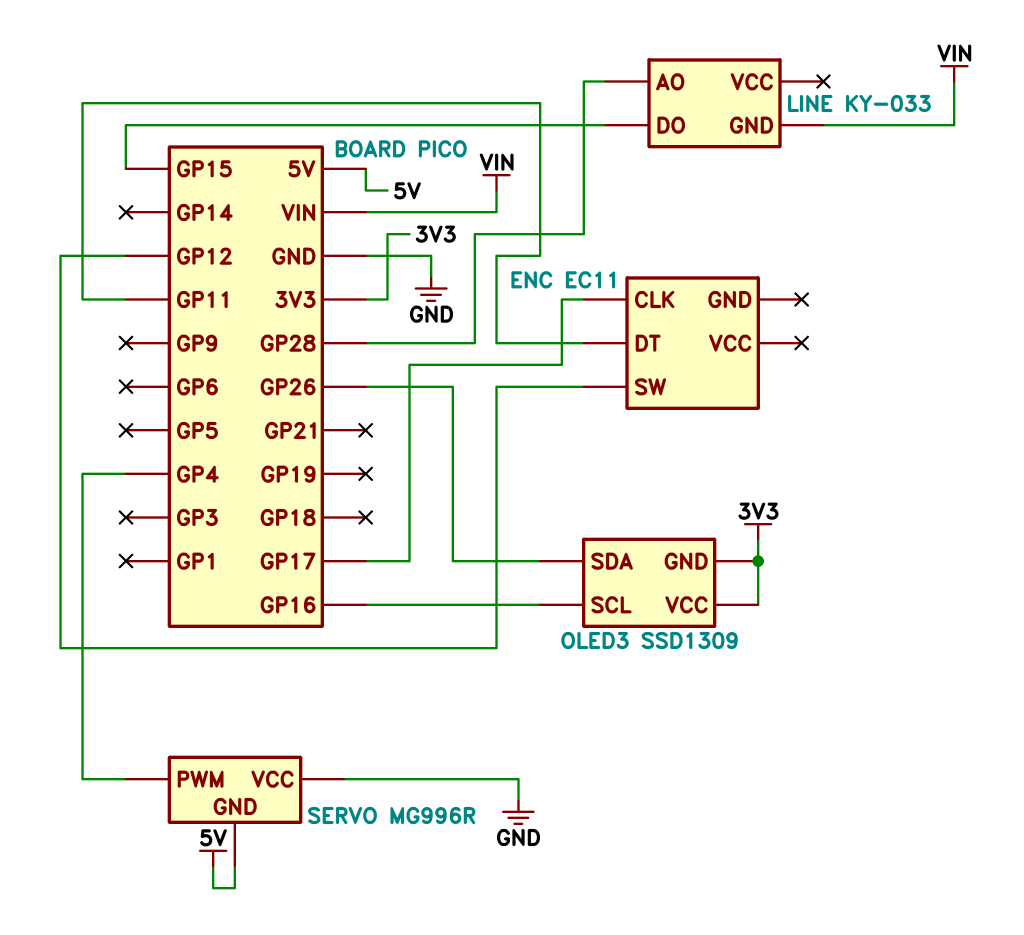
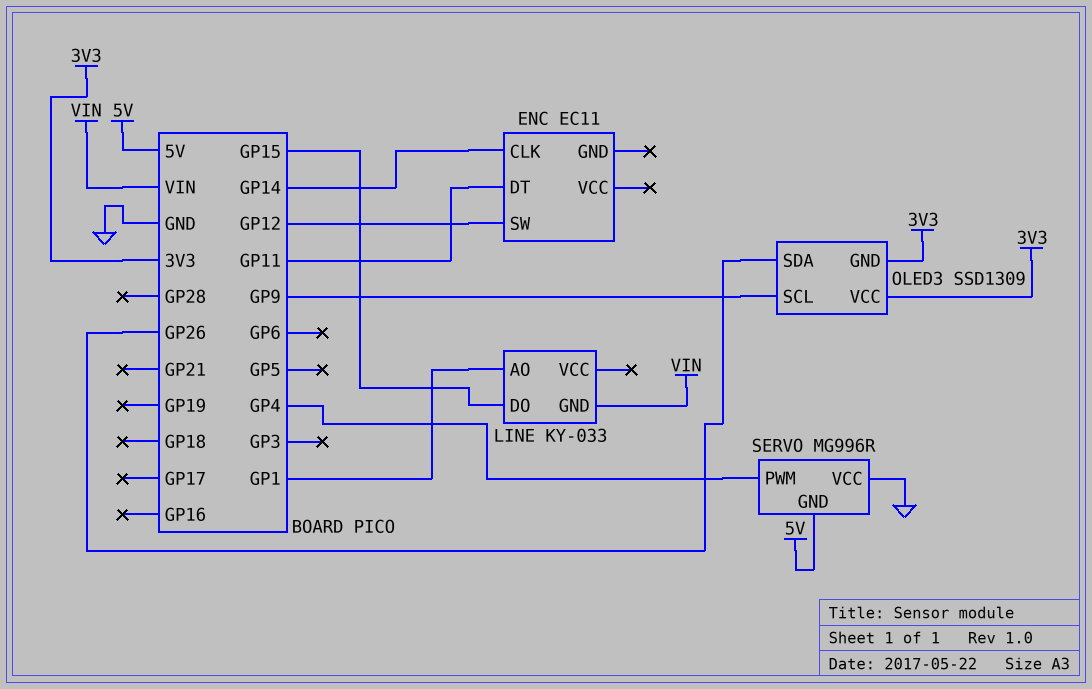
ENC pin CLK: GP17 -> GP14
LINE pin AO: GP28 -> GP1
OLED3 pin SCL: GP16 -> GP9

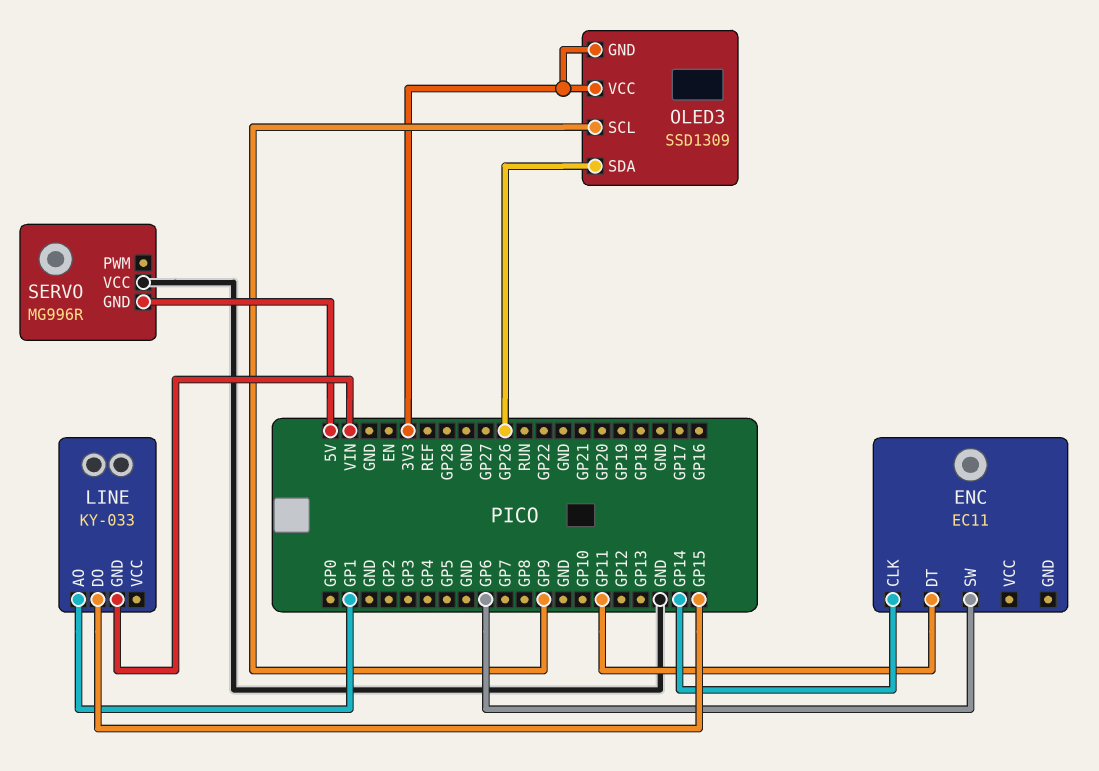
ENC pin SW: GP12 -> GP6
SERVO pin PWM: GP4 -> none

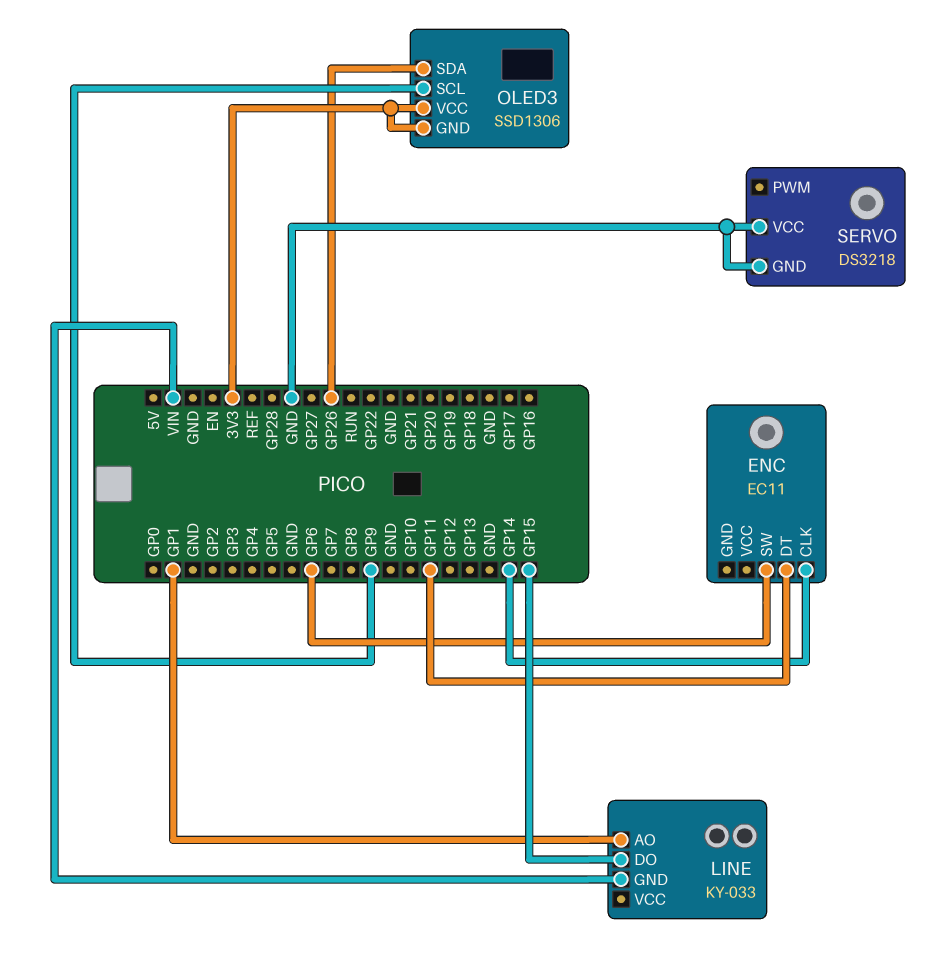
OLED3: SSD1309 -> SSD1306
SERVO: MG996R -> DS3218
SERVO pin GND: 5V -> GND

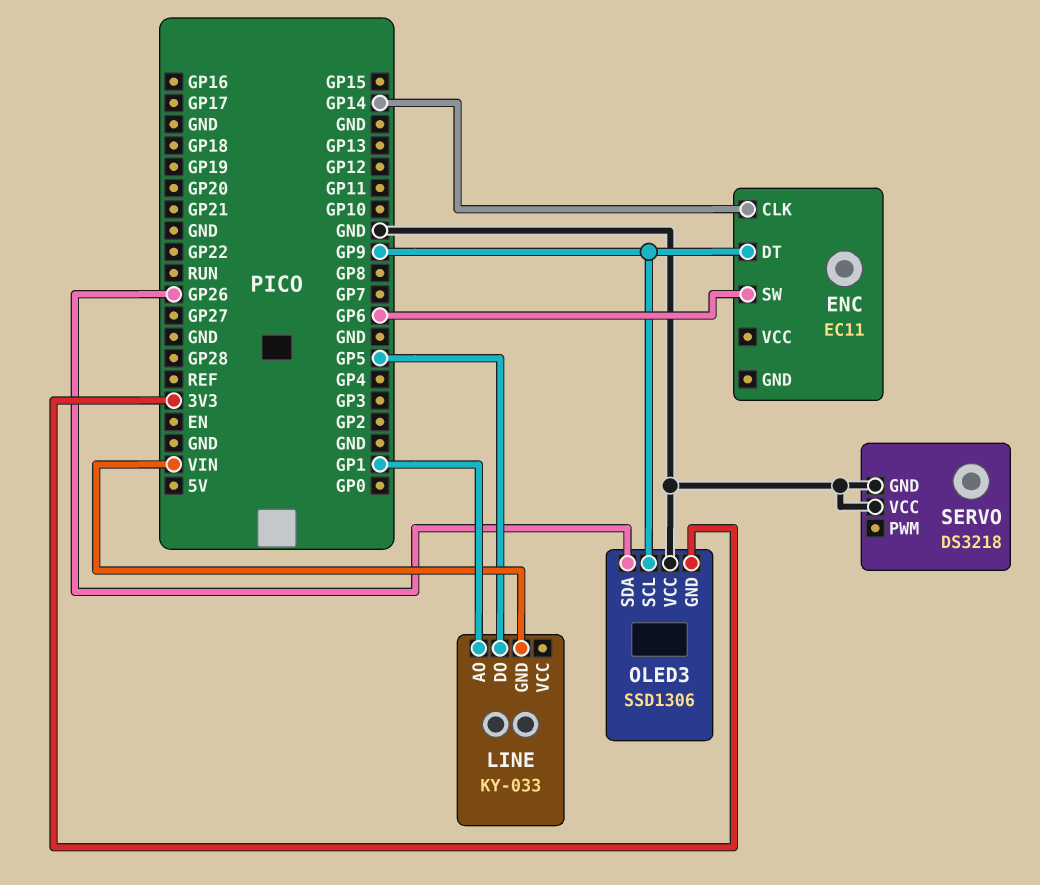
ENC pin DT: GP11 -> GP9
LINE pin DO: GP15 -> GP5
OLED3 pin VCC: 3V3 -> GND

